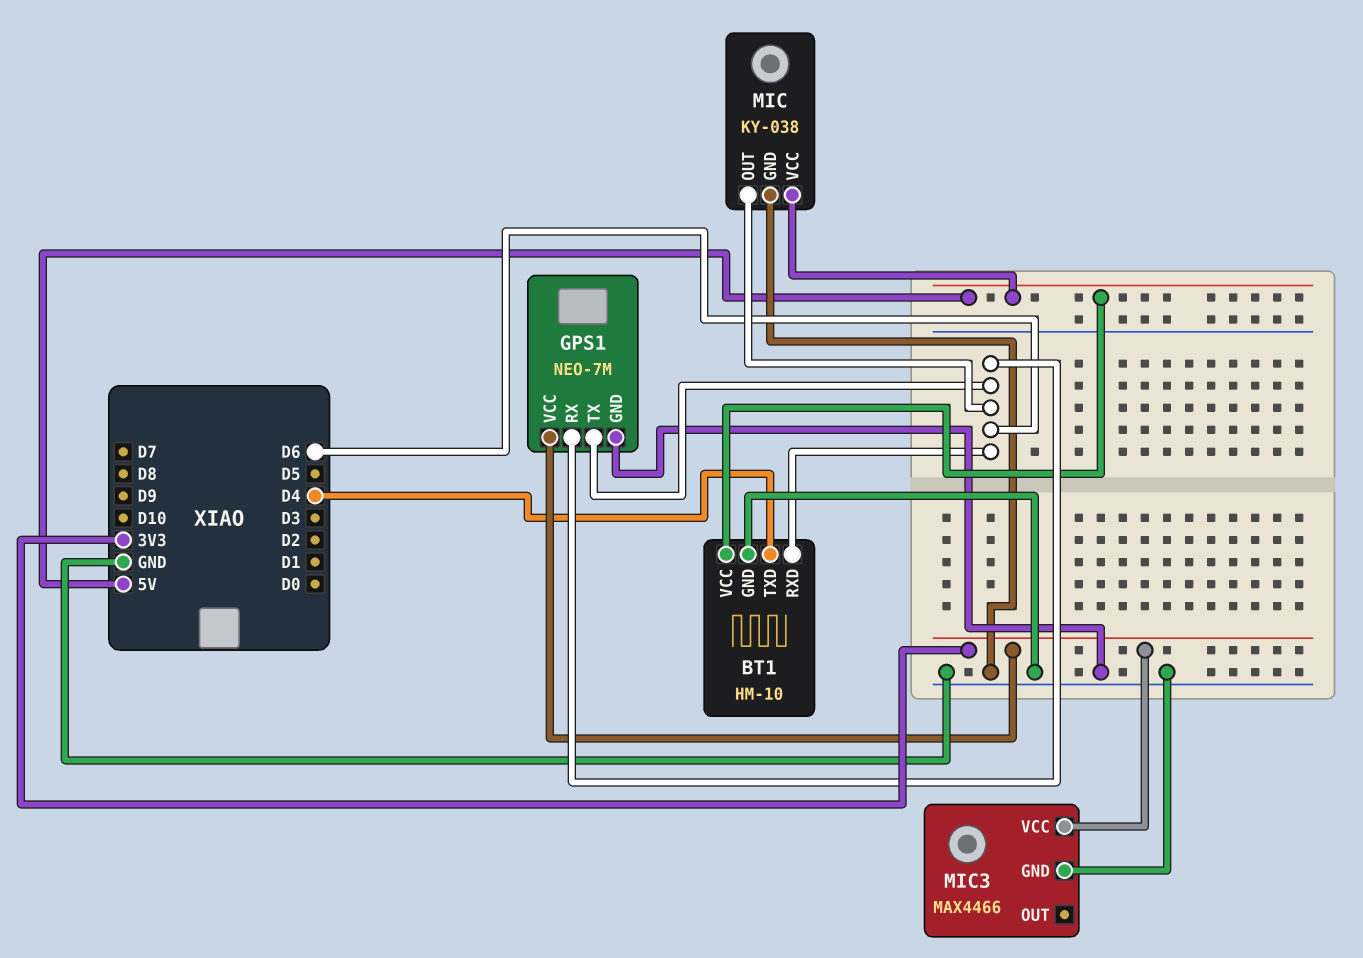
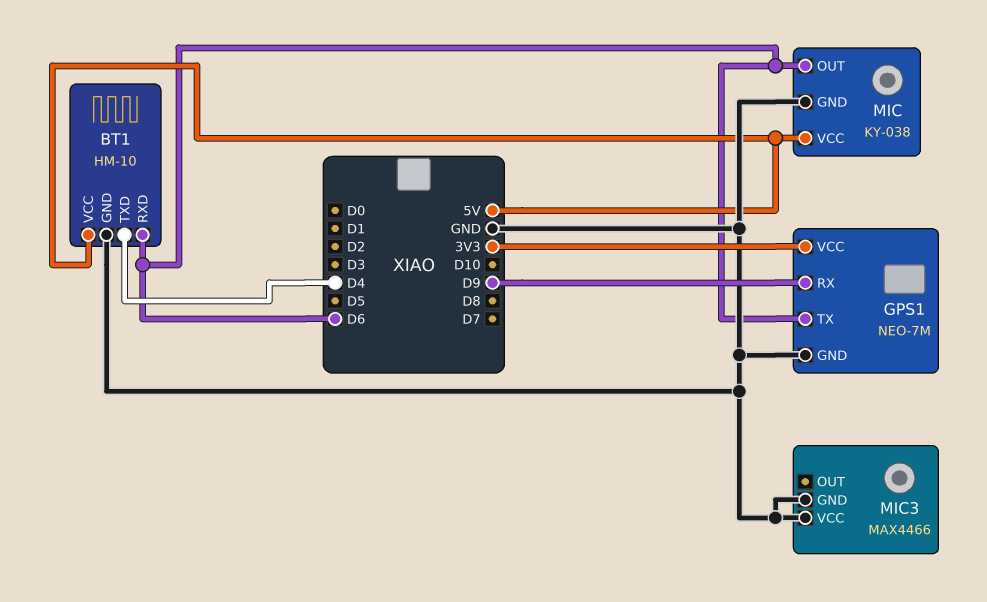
GPS1 pin RX: D6 -> D9
MIC3 pin VCC: 3V3 -> GND

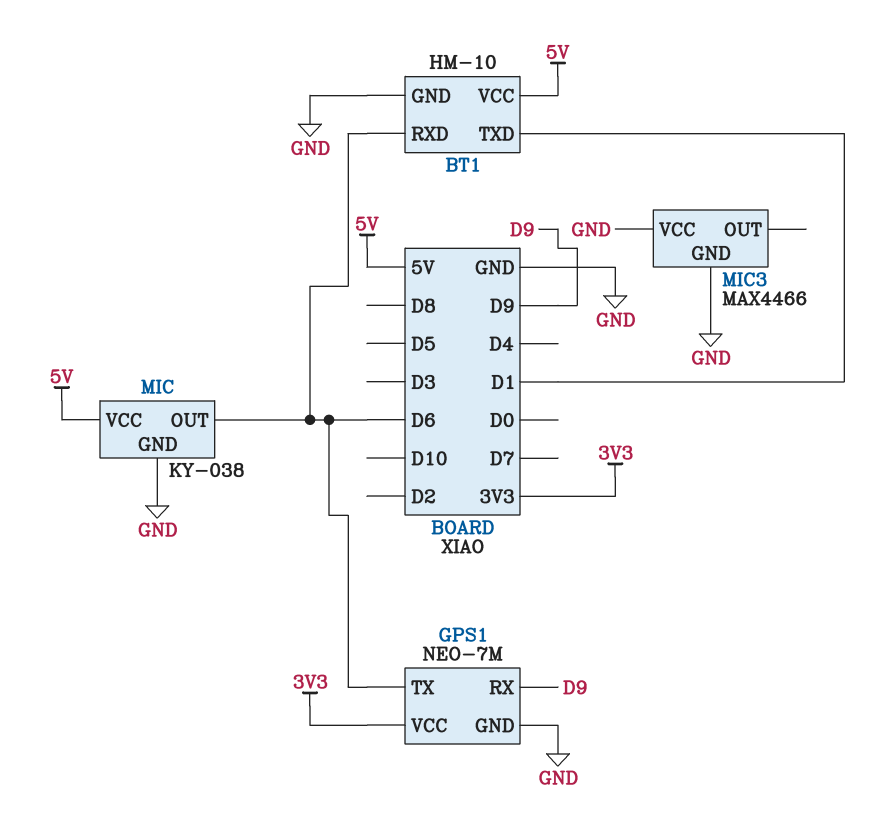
BT1 pin TXD: D4 -> D1

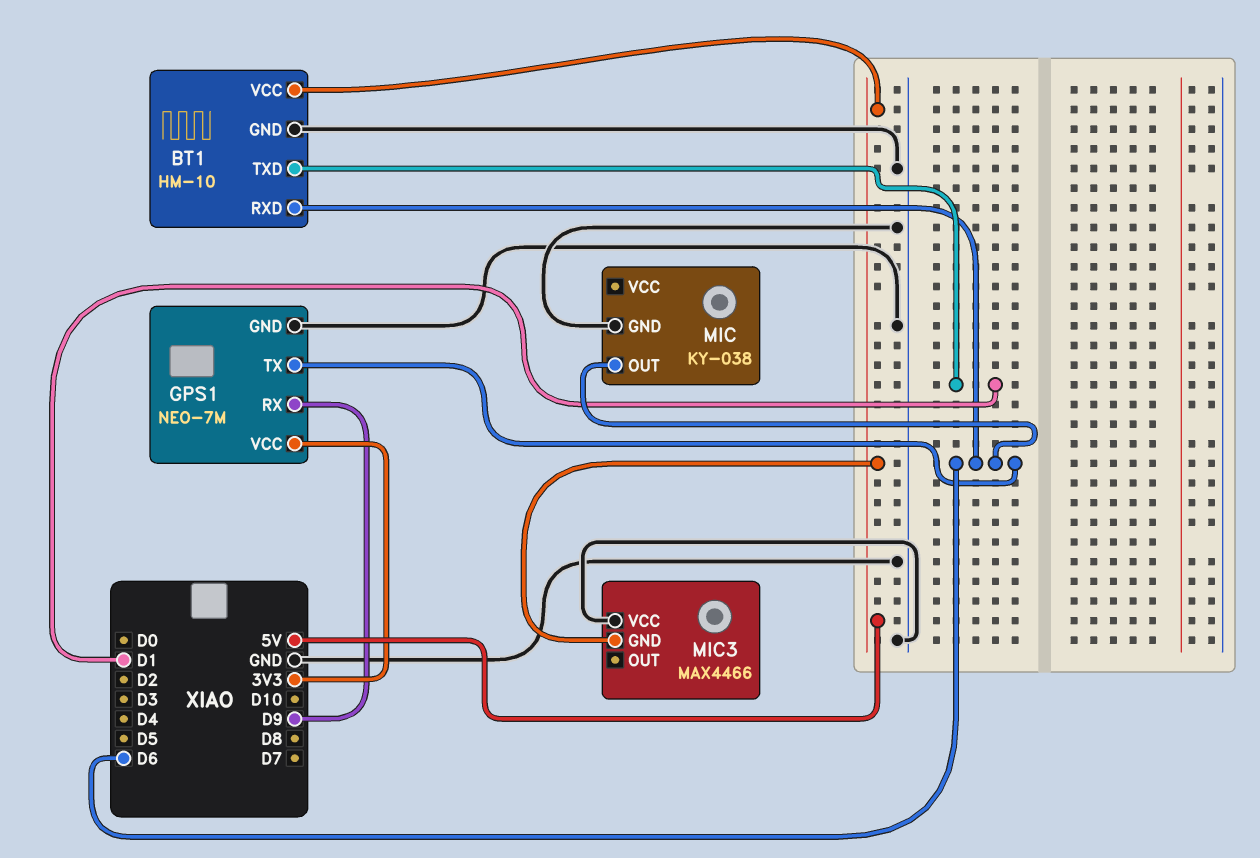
MIC pin VCC: 5V -> none
MIC3 pin GND: GND -> 5V

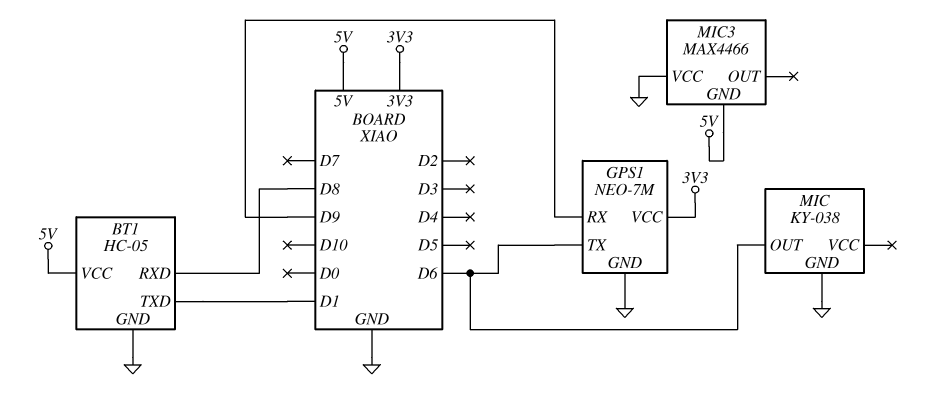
BT1: HM-10 -> HC-05
BT1 pin RXD: D6 -> D8

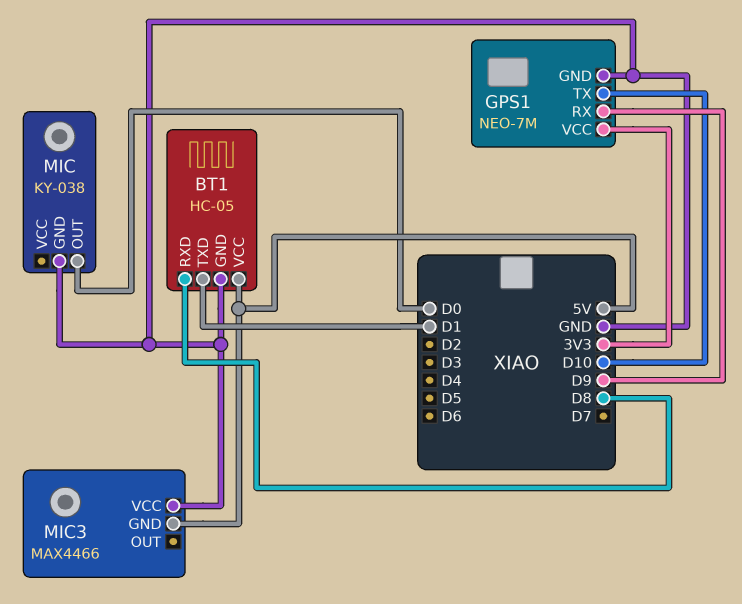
GPS1 pin TX: D6 -> D10
MIC pin OUT: D6 -> D0

